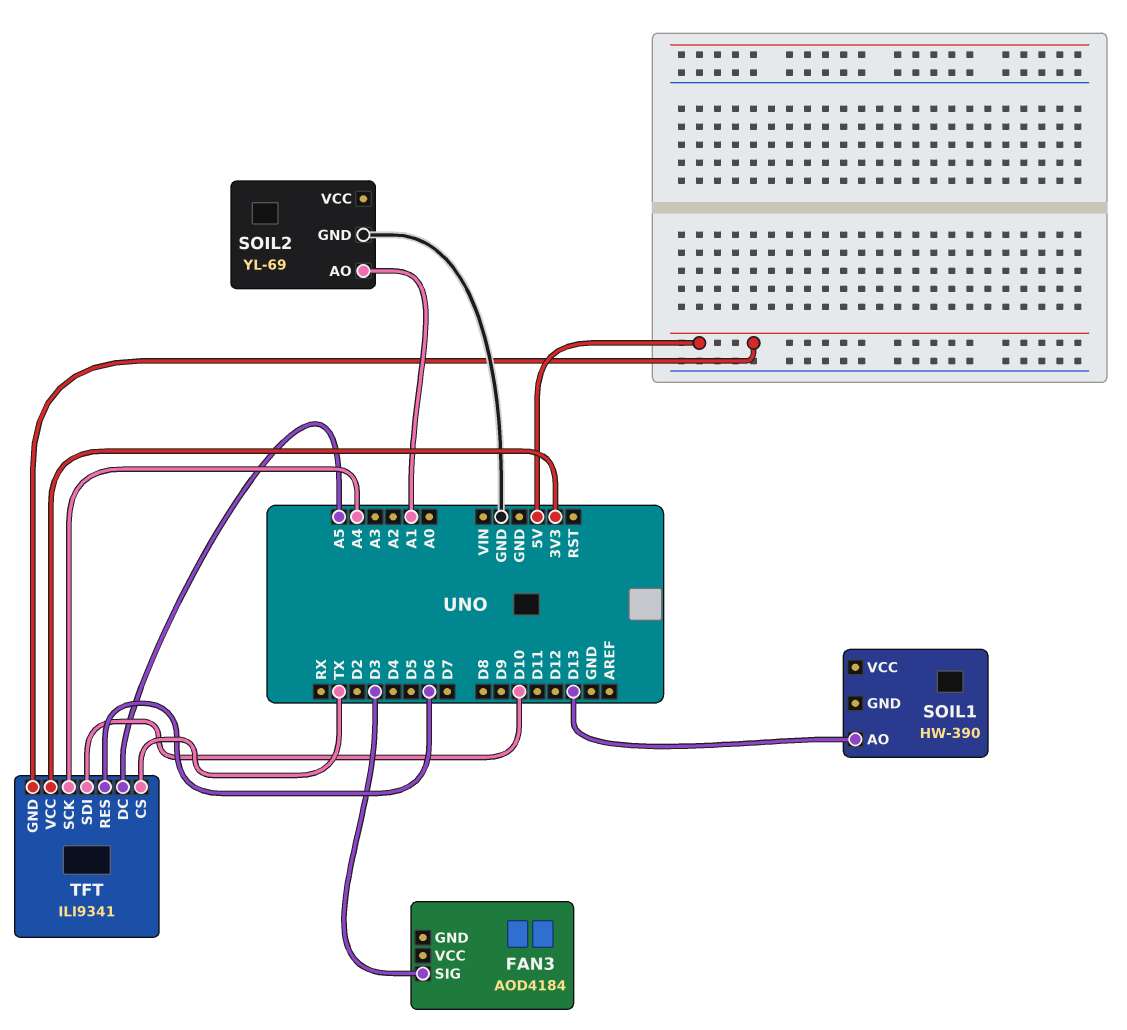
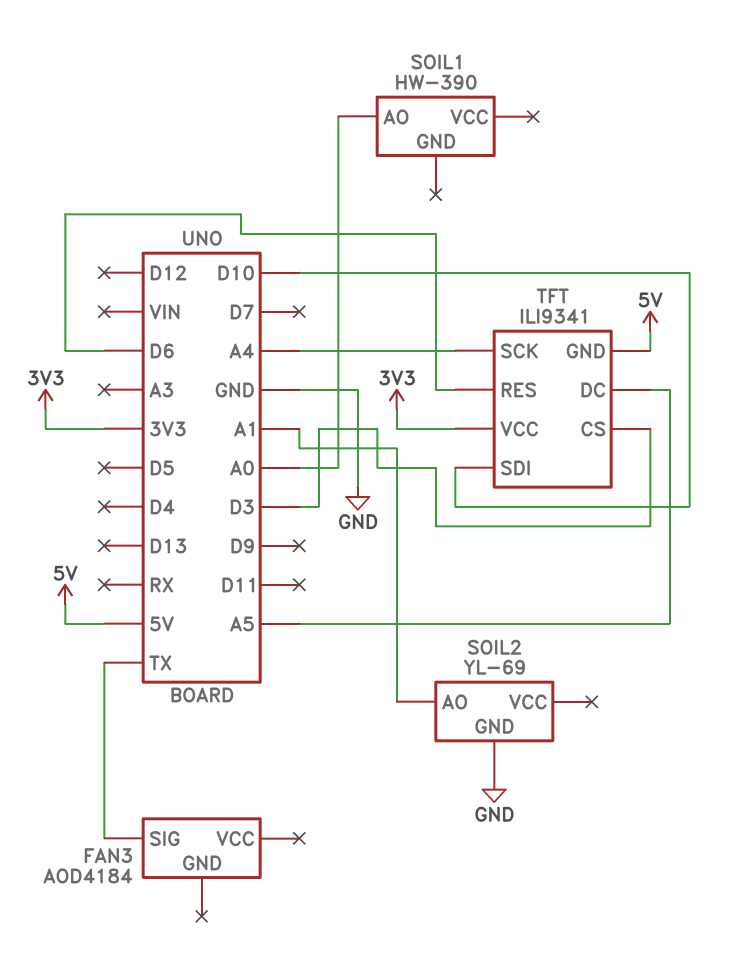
FAN3 pin SIG: D3 -> TX
SOIL1 pin AO: D13 -> A0
TFT pin CS: TX -> D3

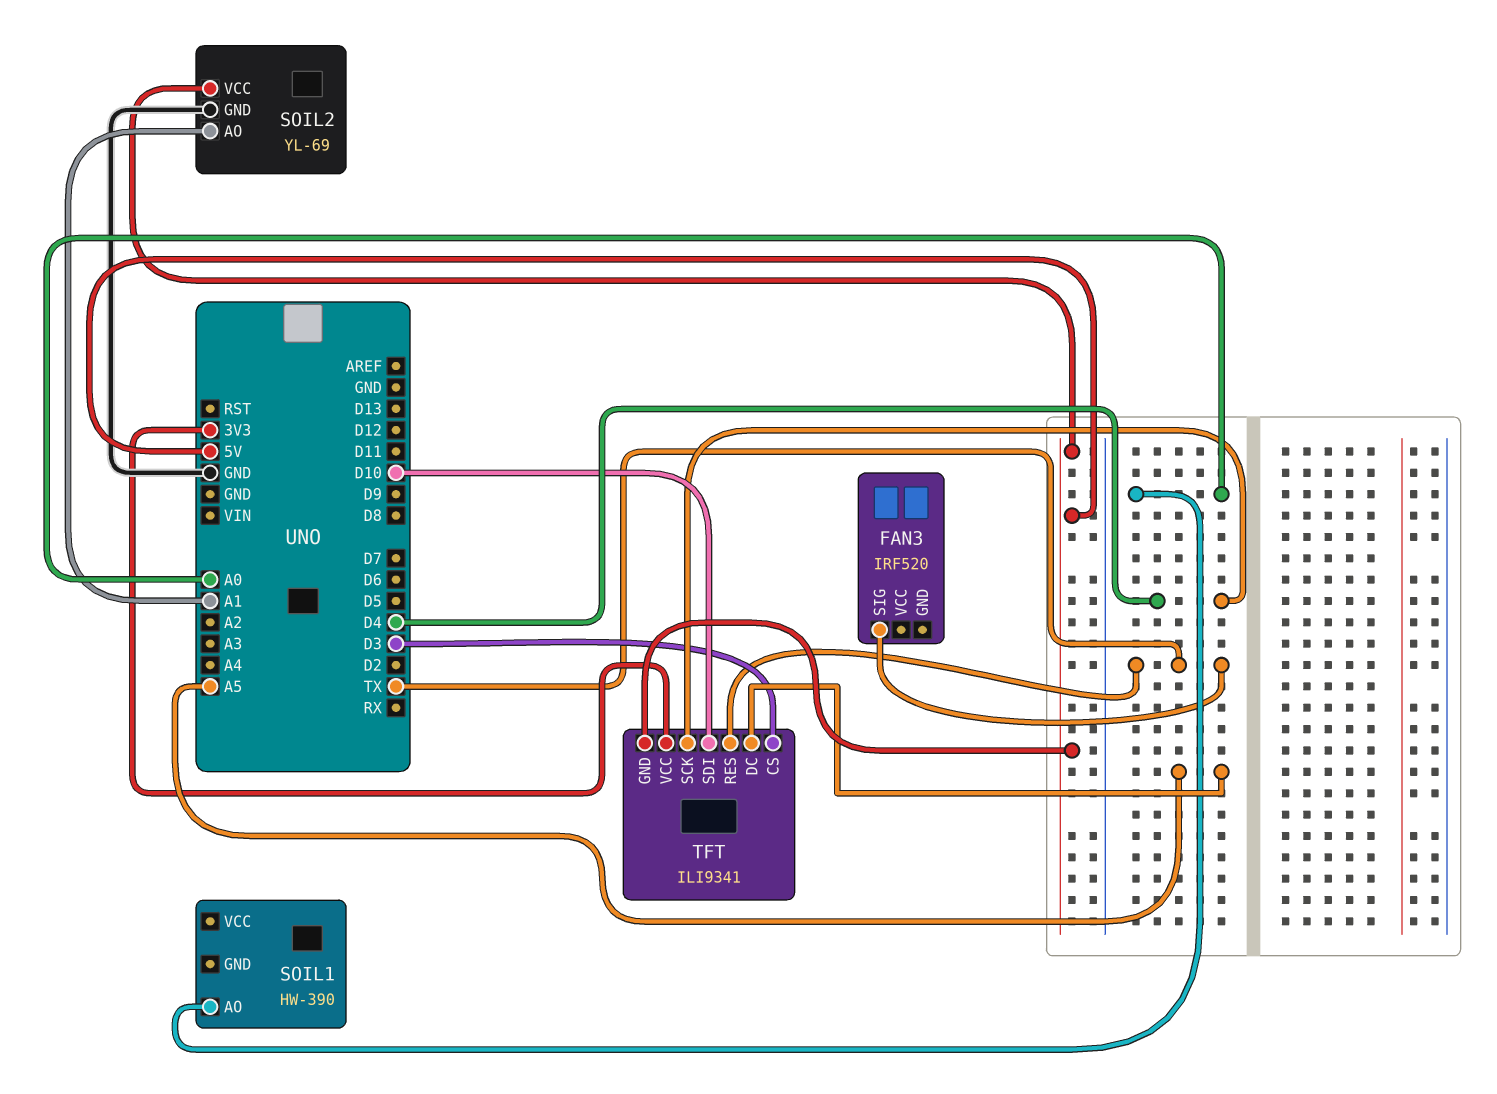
FAN3: AOD4184 -> IRF520
SOIL2 pin VCC: none -> 5V
TFT pin RES: D6 -> TX
TFT pin SCK: A4 -> D4

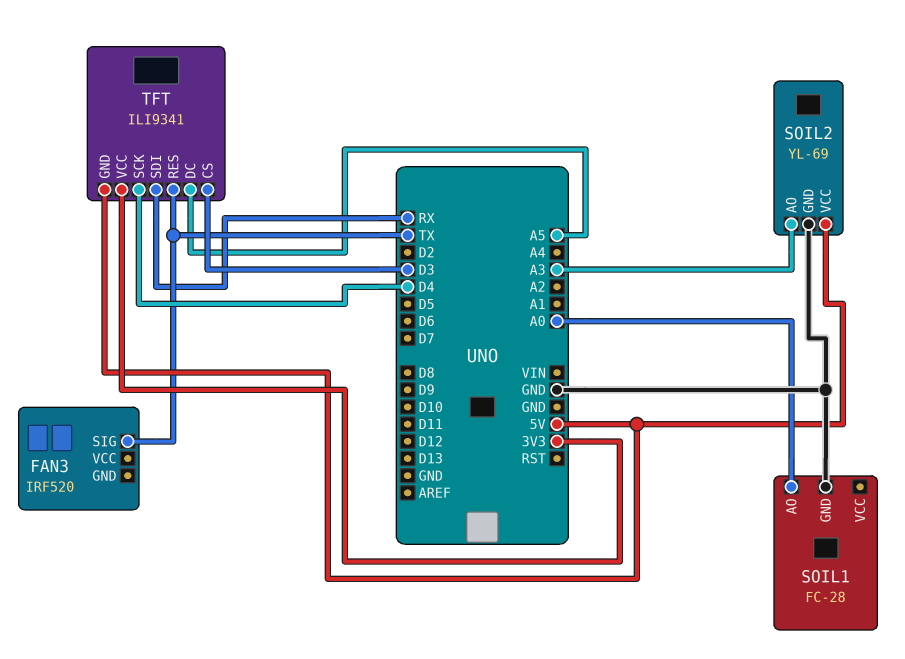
SOIL1: HW-390 -> FC-28
SOIL1 pin GND: none -> GND
SOIL2 pin AO: A1 -> A3
TFT pin SDI: D10 -> RX

